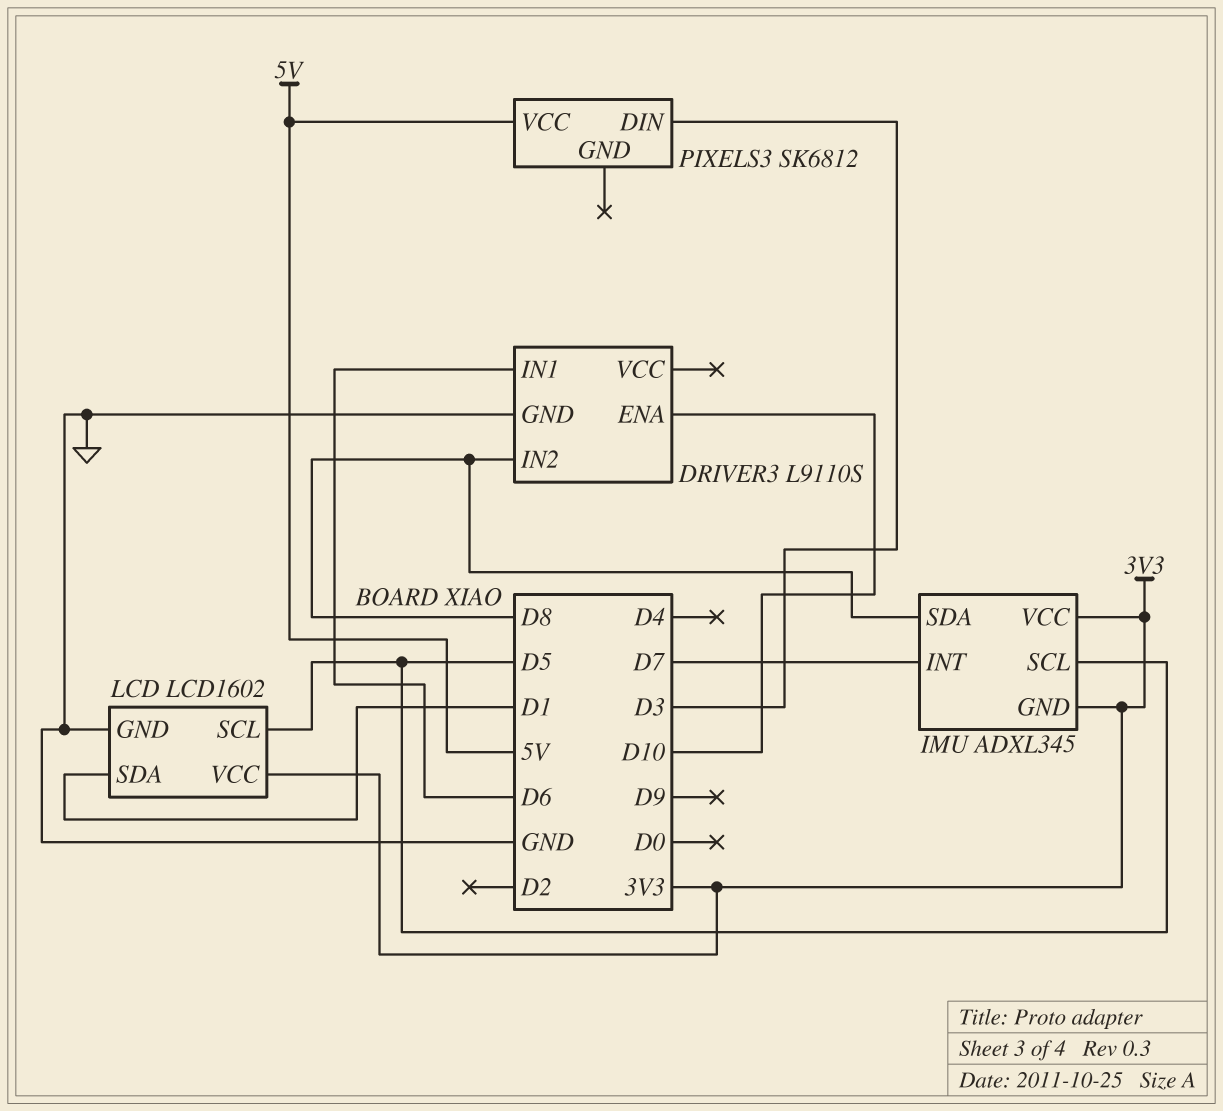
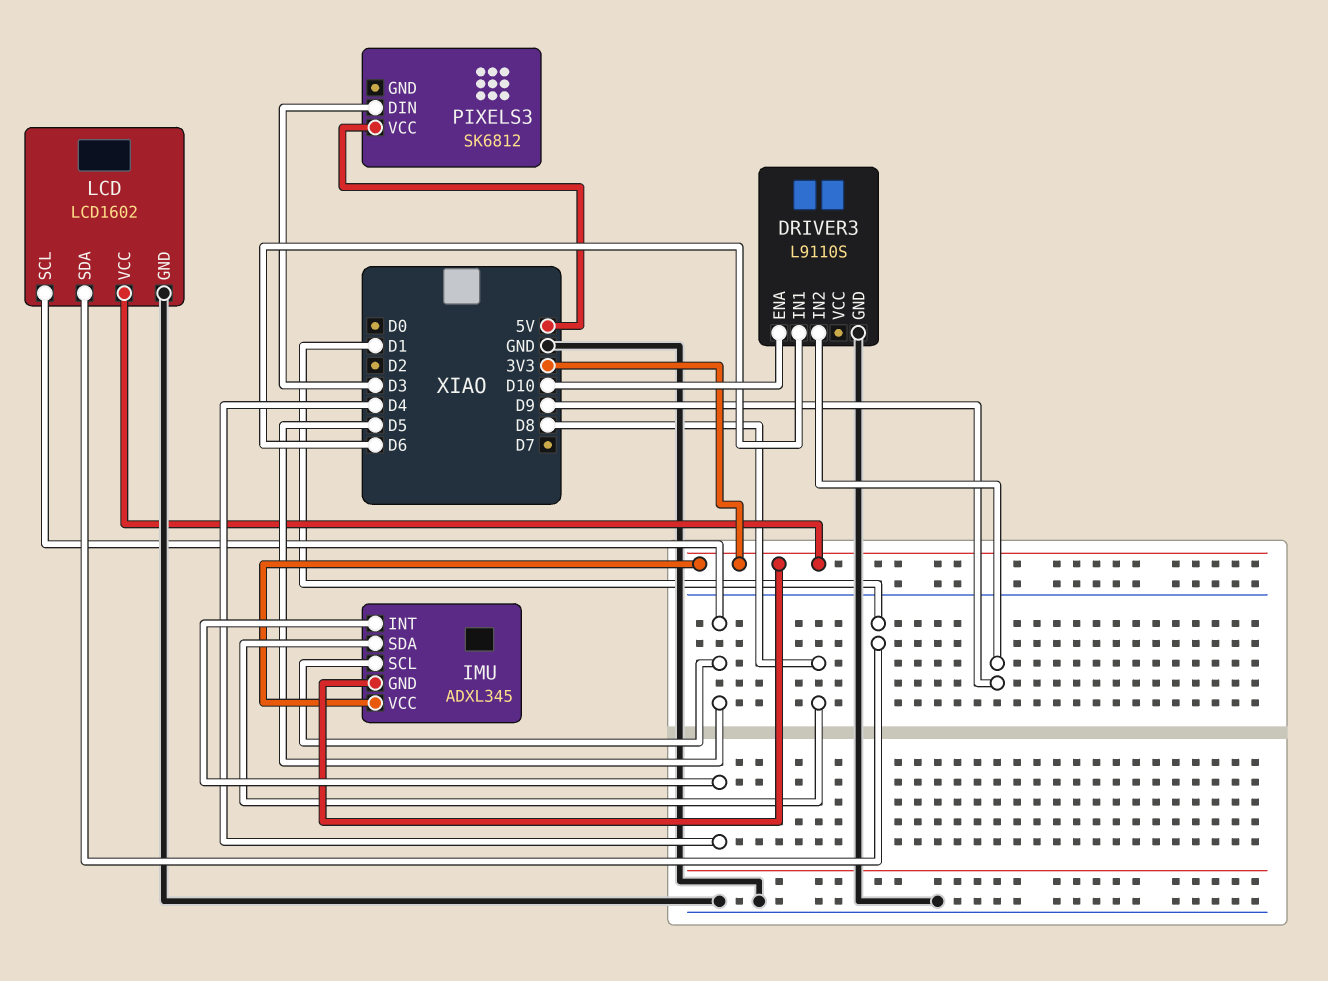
DRIVER3 pin IN2: D8 -> D9
IMU pin INT: D7 -> D4

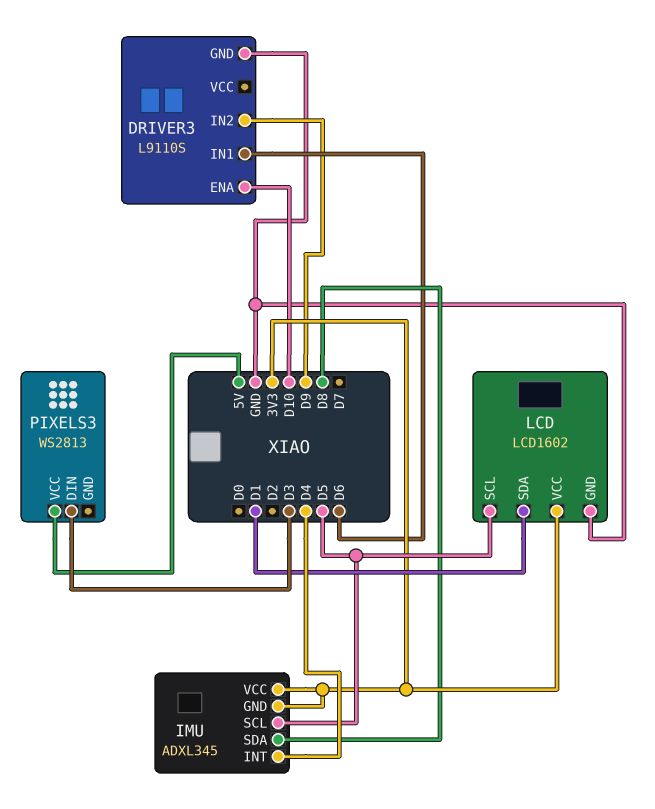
PIXELS3: SK6812 -> WS2813

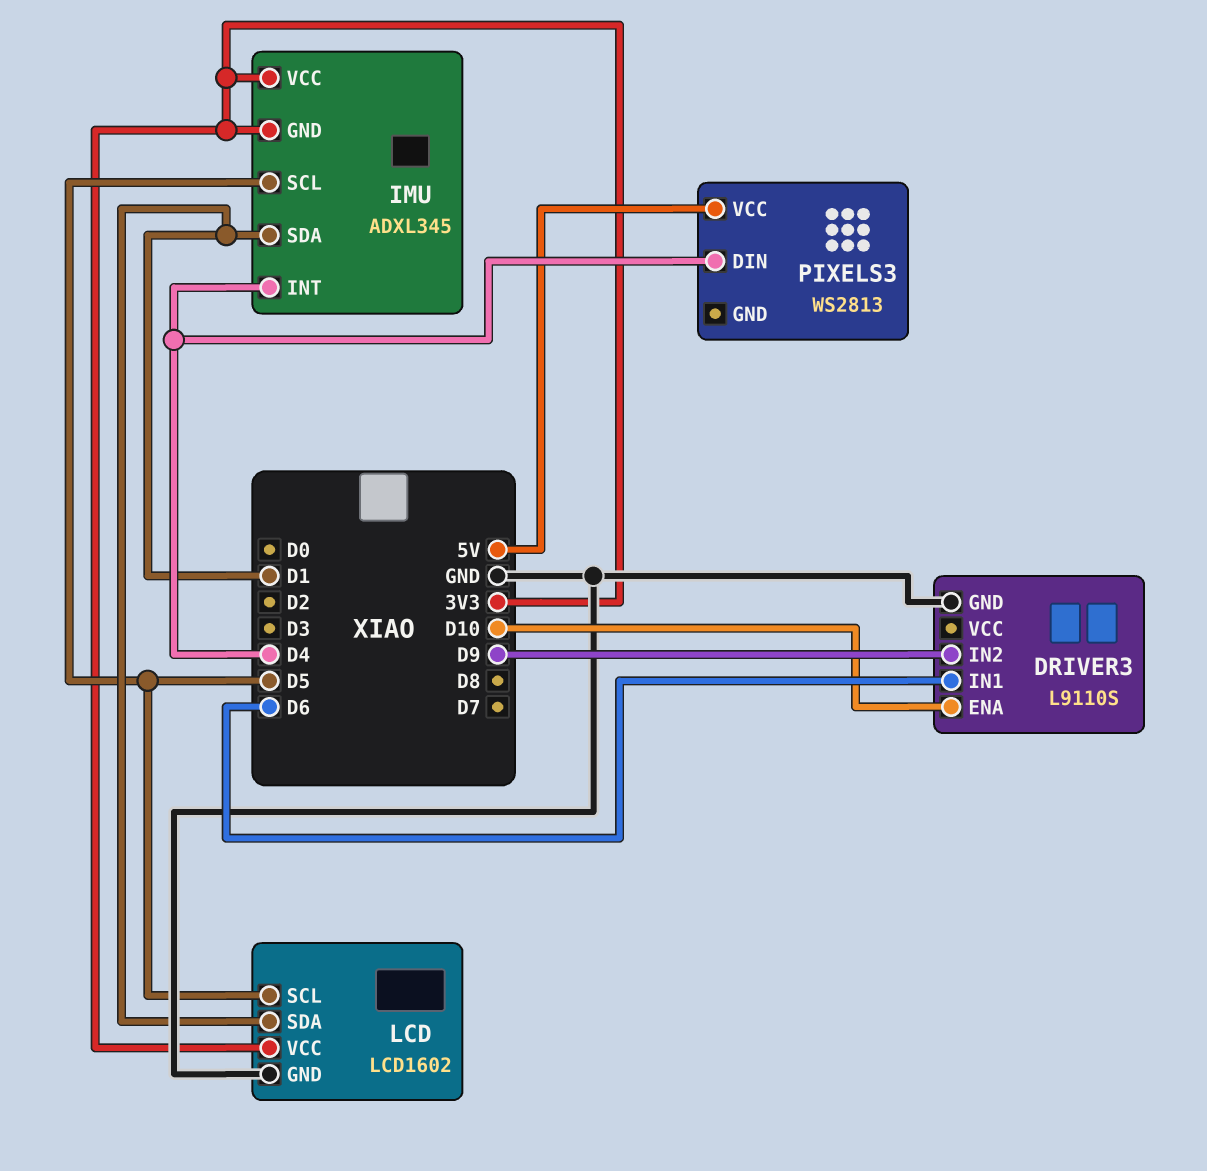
IMU pin SDA: D8 -> D1
PIXELS3 pin DIN: D3 -> D4

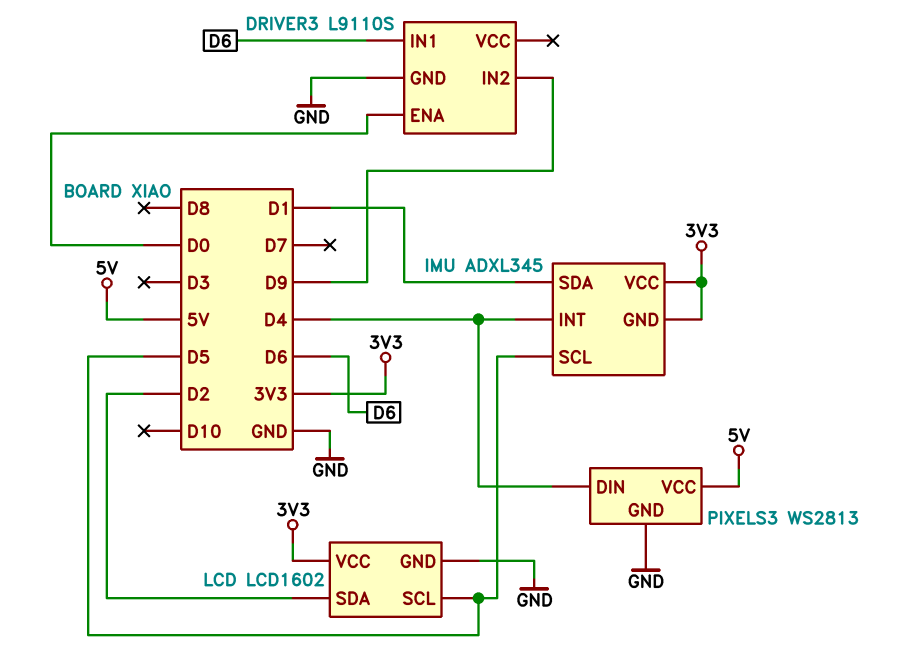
DRIVER3 pin ENA: D10 -> D0
LCD pin SDA: D1 -> D2
PIXELS3 pin GND: none -> GND

